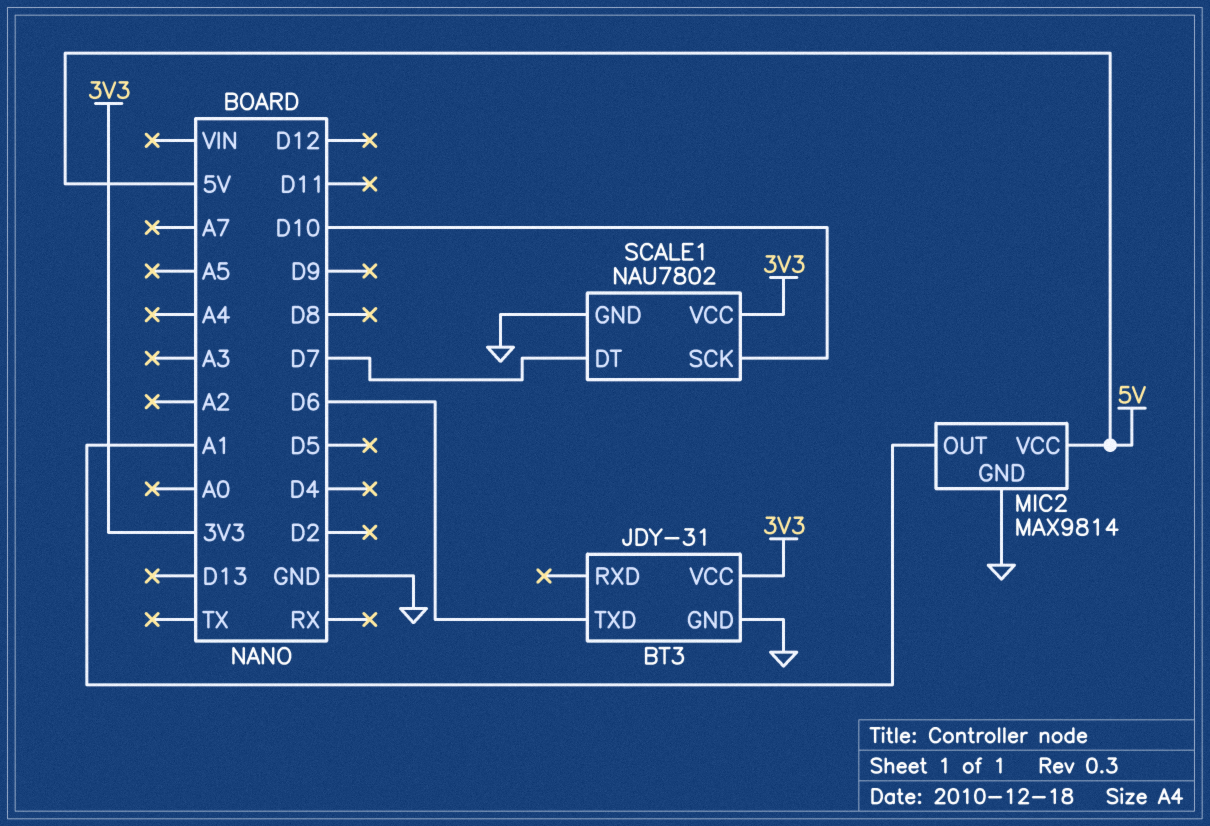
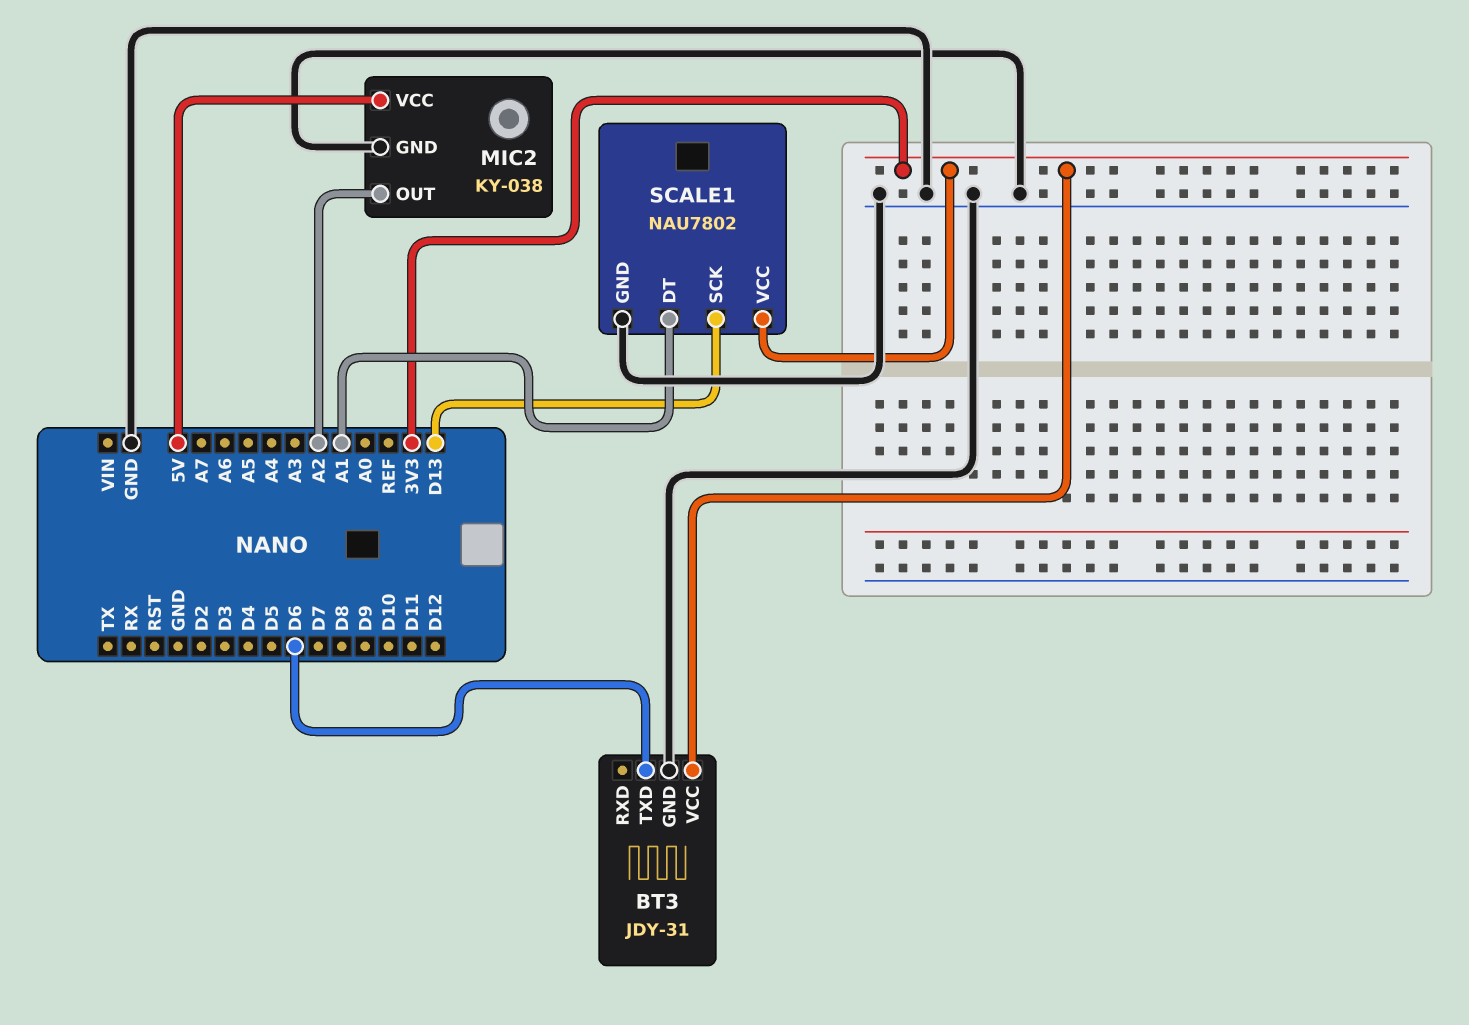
MIC2: MAX9814 -> KY-038
MIC2 pin OUT: A1 -> A2
SCALE1 pin DT: D7 -> A1
SCALE1 pin SCK: D10 -> D13

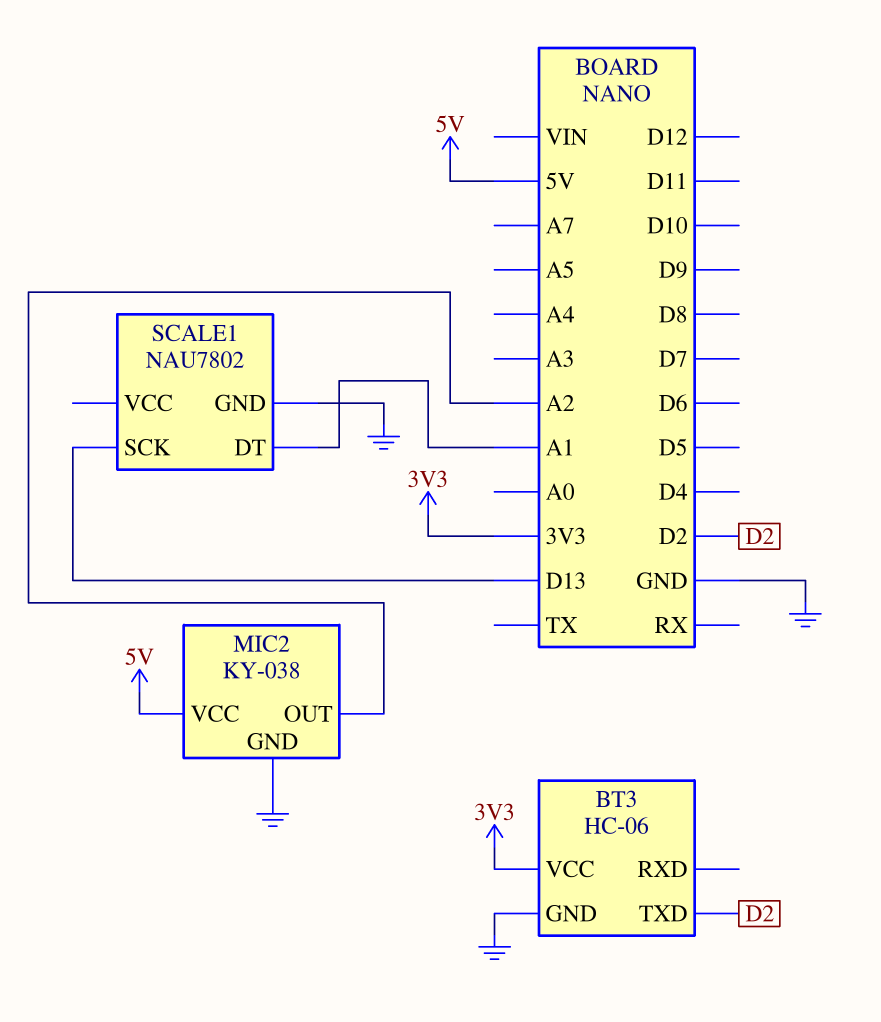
BT3: JDY-31 -> HC-06
BT3 pin TXD: D6 -> D2
SCALE1 pin VCC: 3V3 -> none

